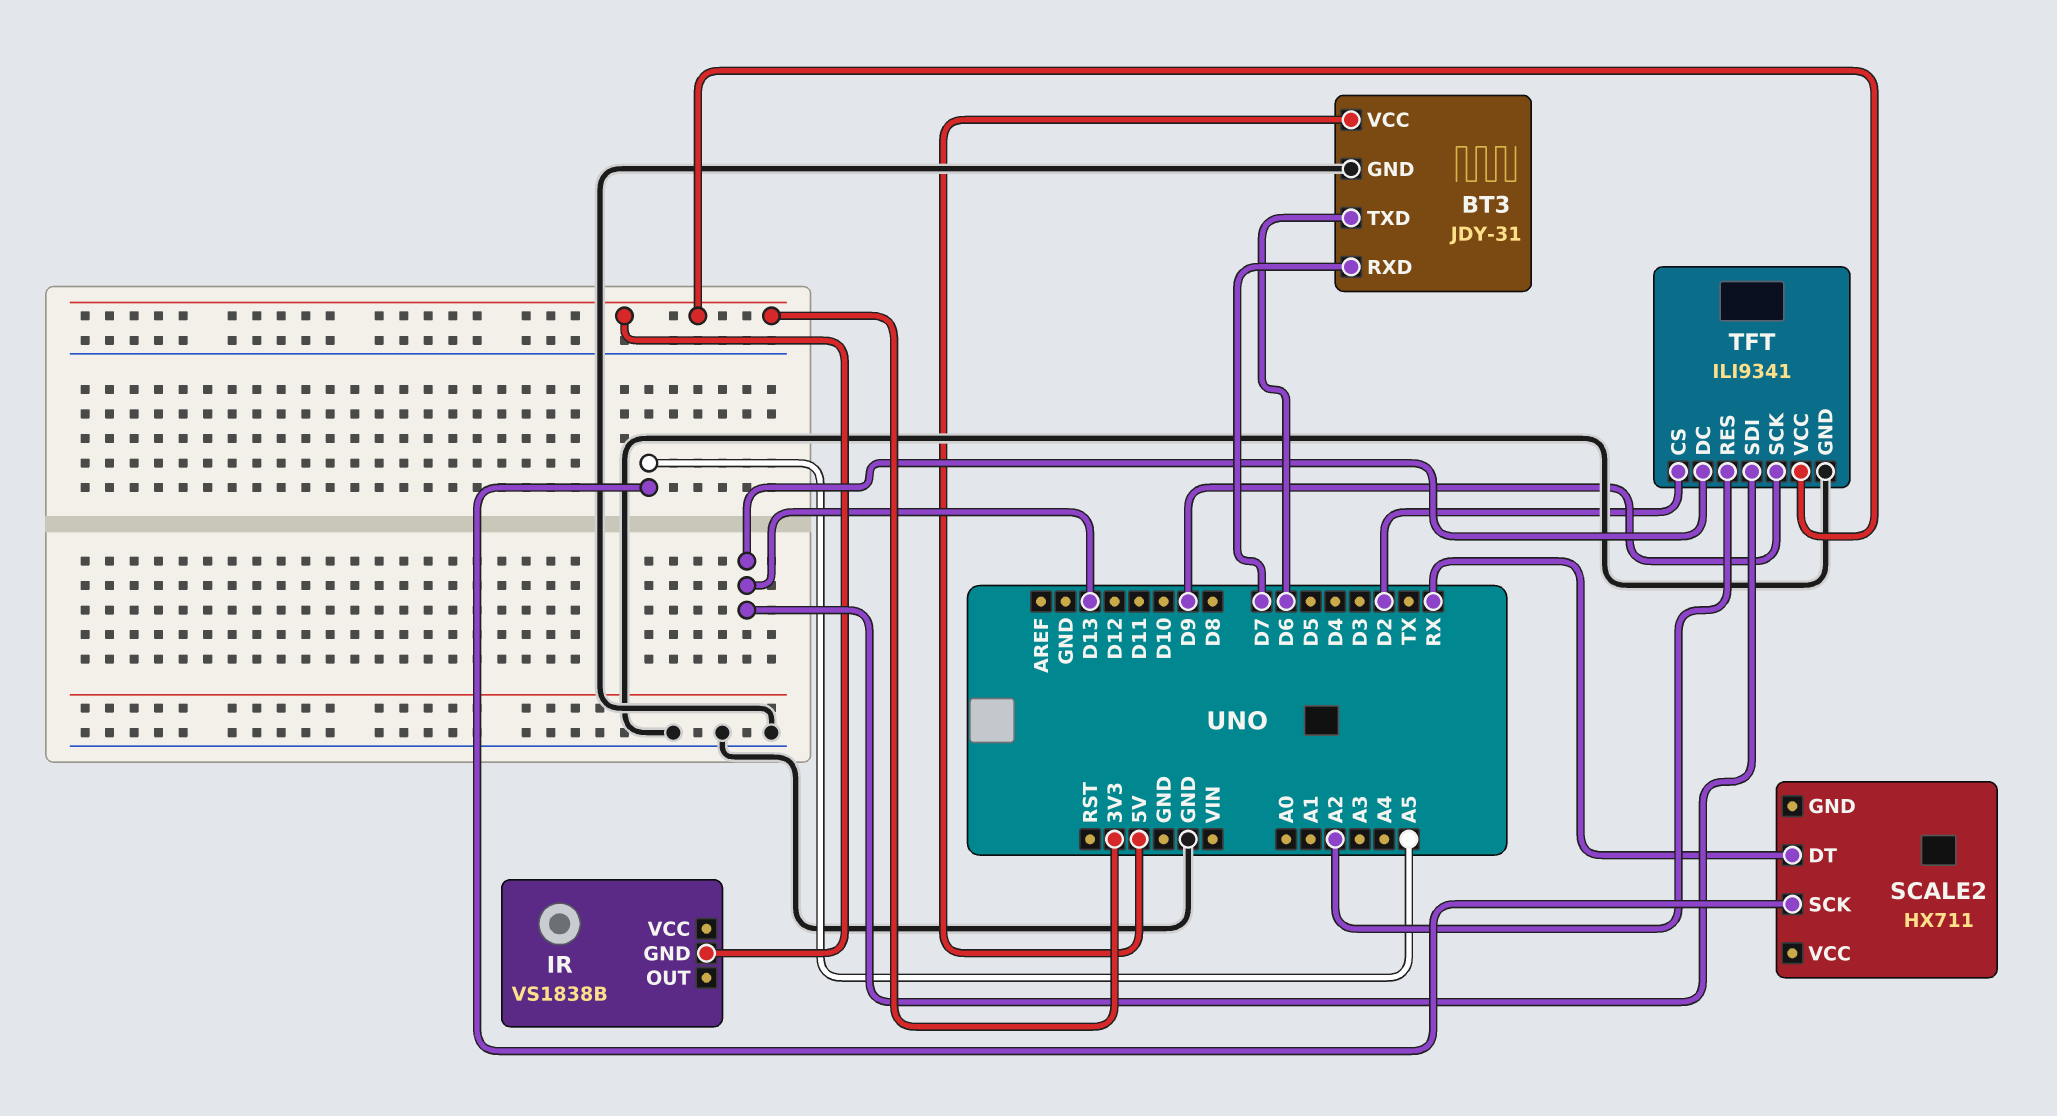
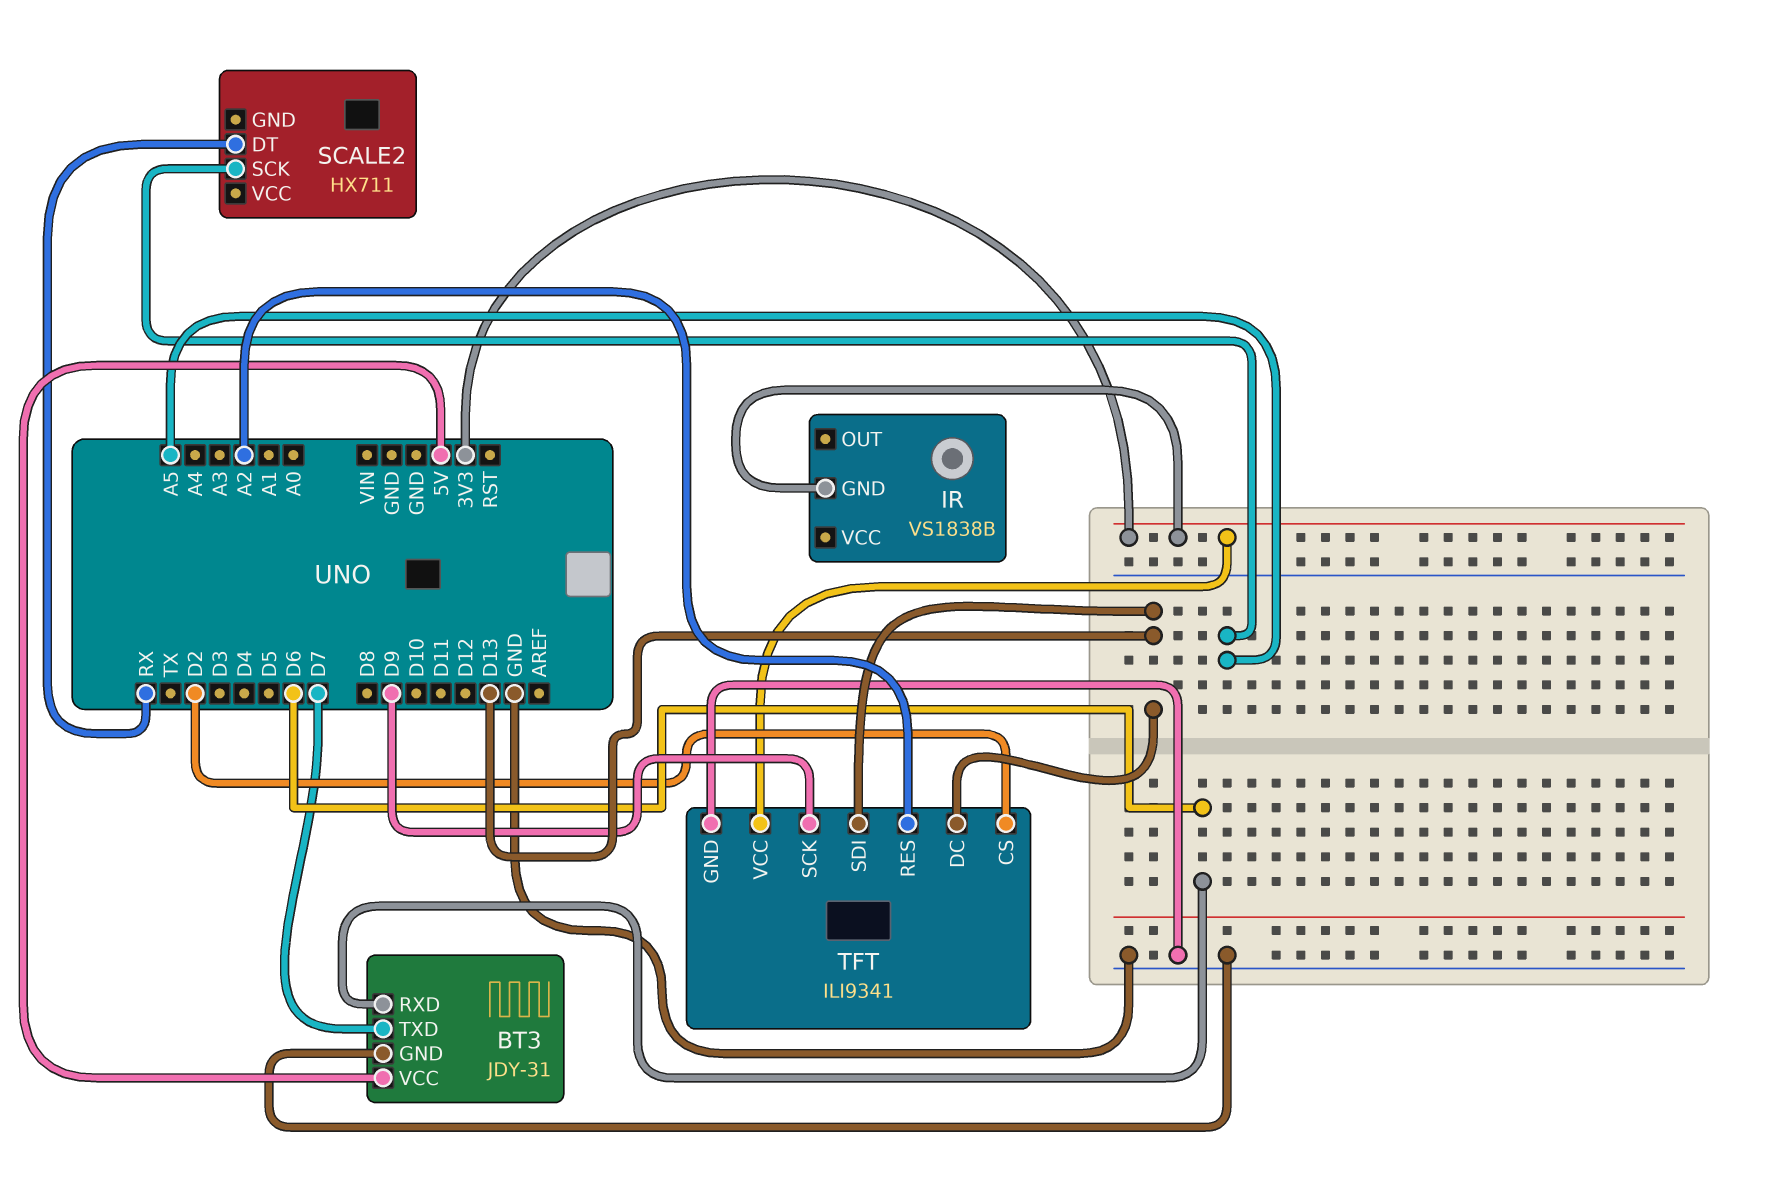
BT3 pin RXD: D7 -> D6
BT3 pin TXD: D6 -> D7

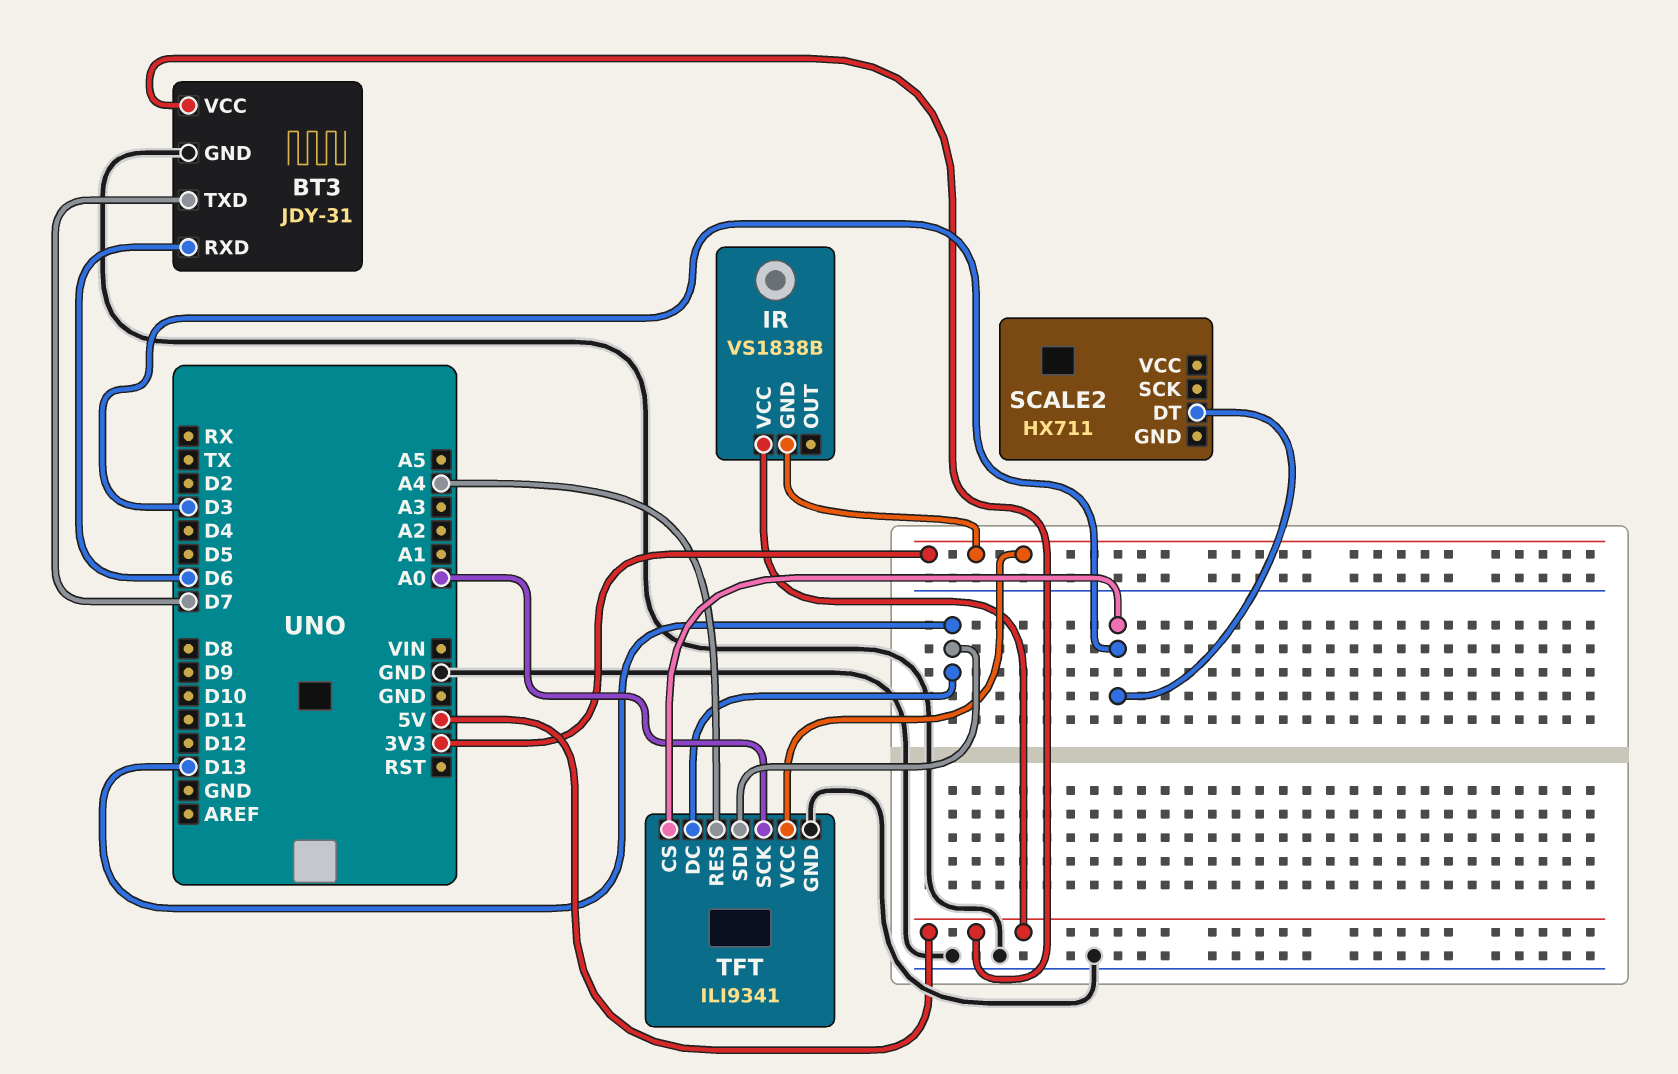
IR pin VCC: none -> 5V
SCALE2 pin DT: RX -> D3
SCALE2 pin SCK: A5 -> none
TFT pin CS: D2 -> D3
TFT pin RES: A2 -> A4
TFT pin SCK: D9 -> A0

